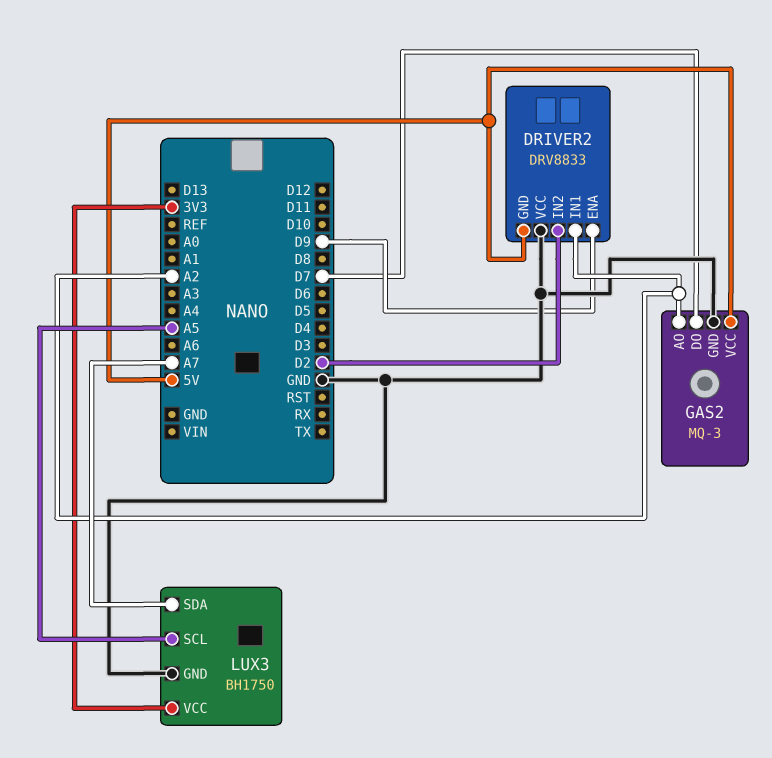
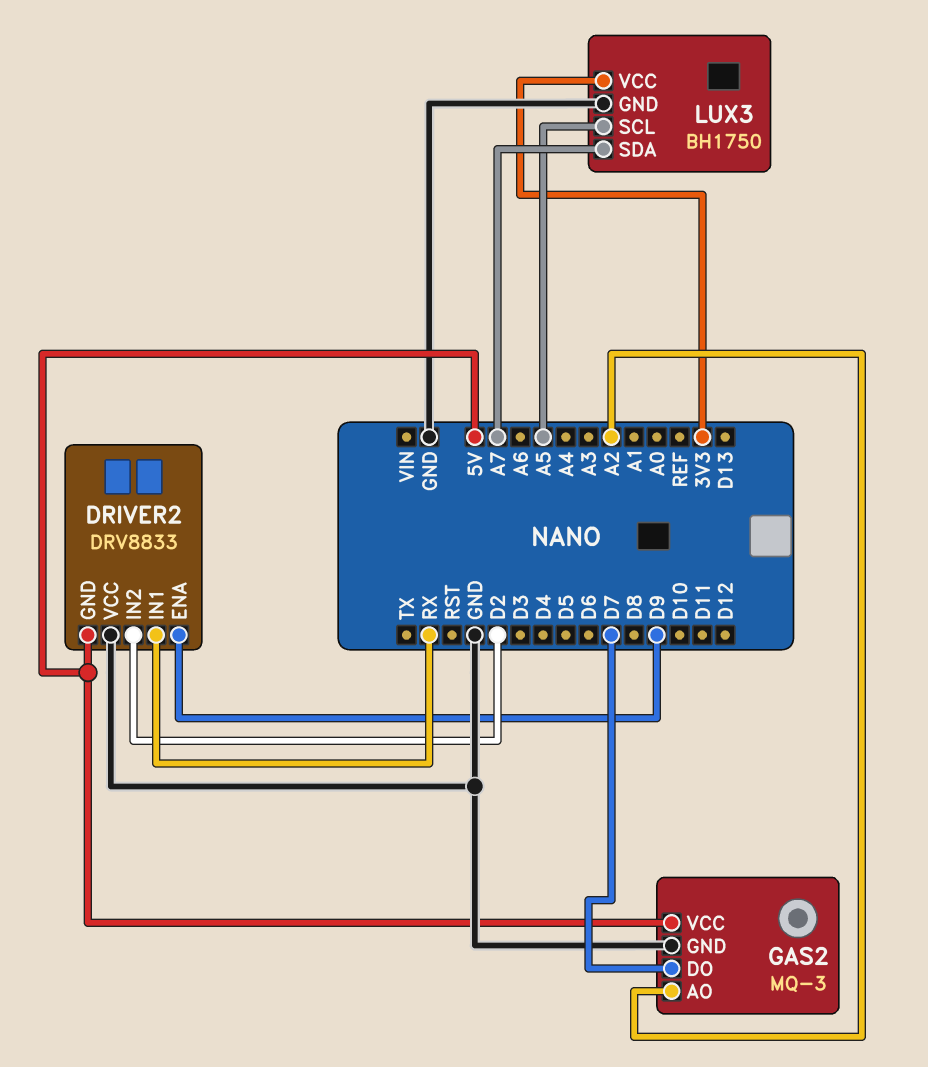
DRIVER2 pin IN1: A2 -> RX

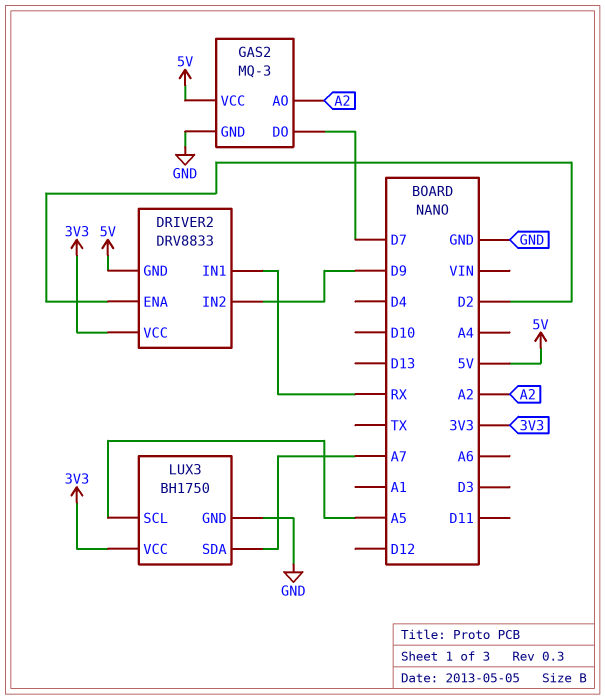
DRIVER2 pin ENA: D9 -> D2
DRIVER2 pin IN2: D2 -> D9
DRIVER2 pin VCC: GND -> 3V3

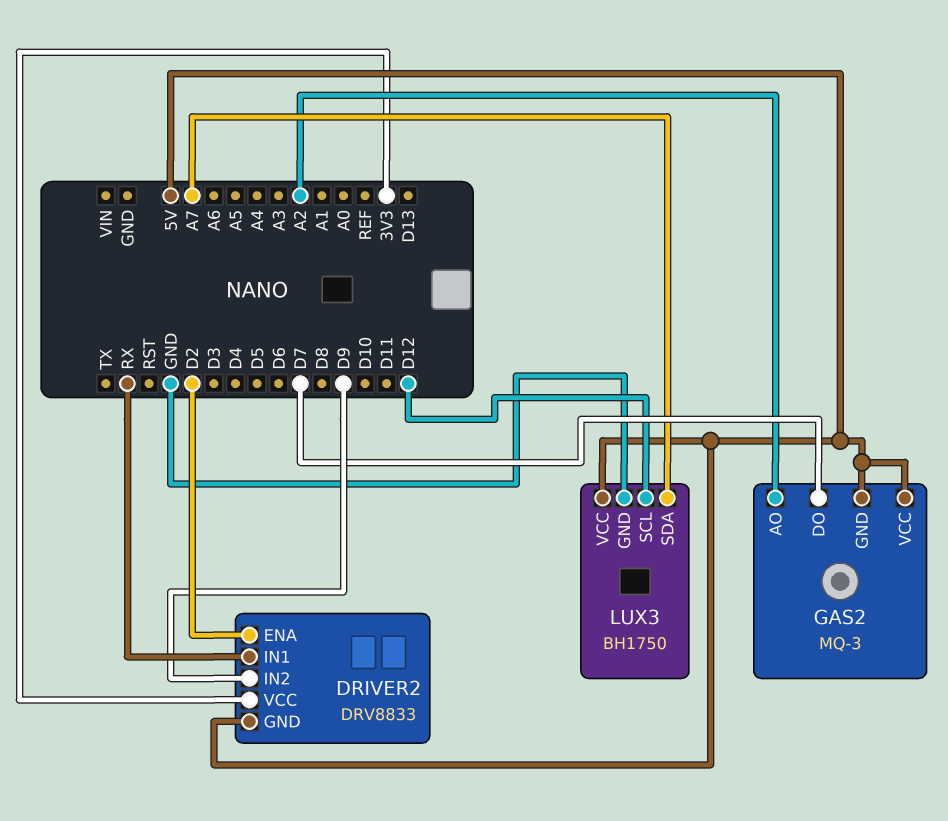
GAS2 pin GND: GND -> 5V
LUX3 pin SCL: A5 -> D12
LUX3 pin VCC: 3V3 -> 5V

